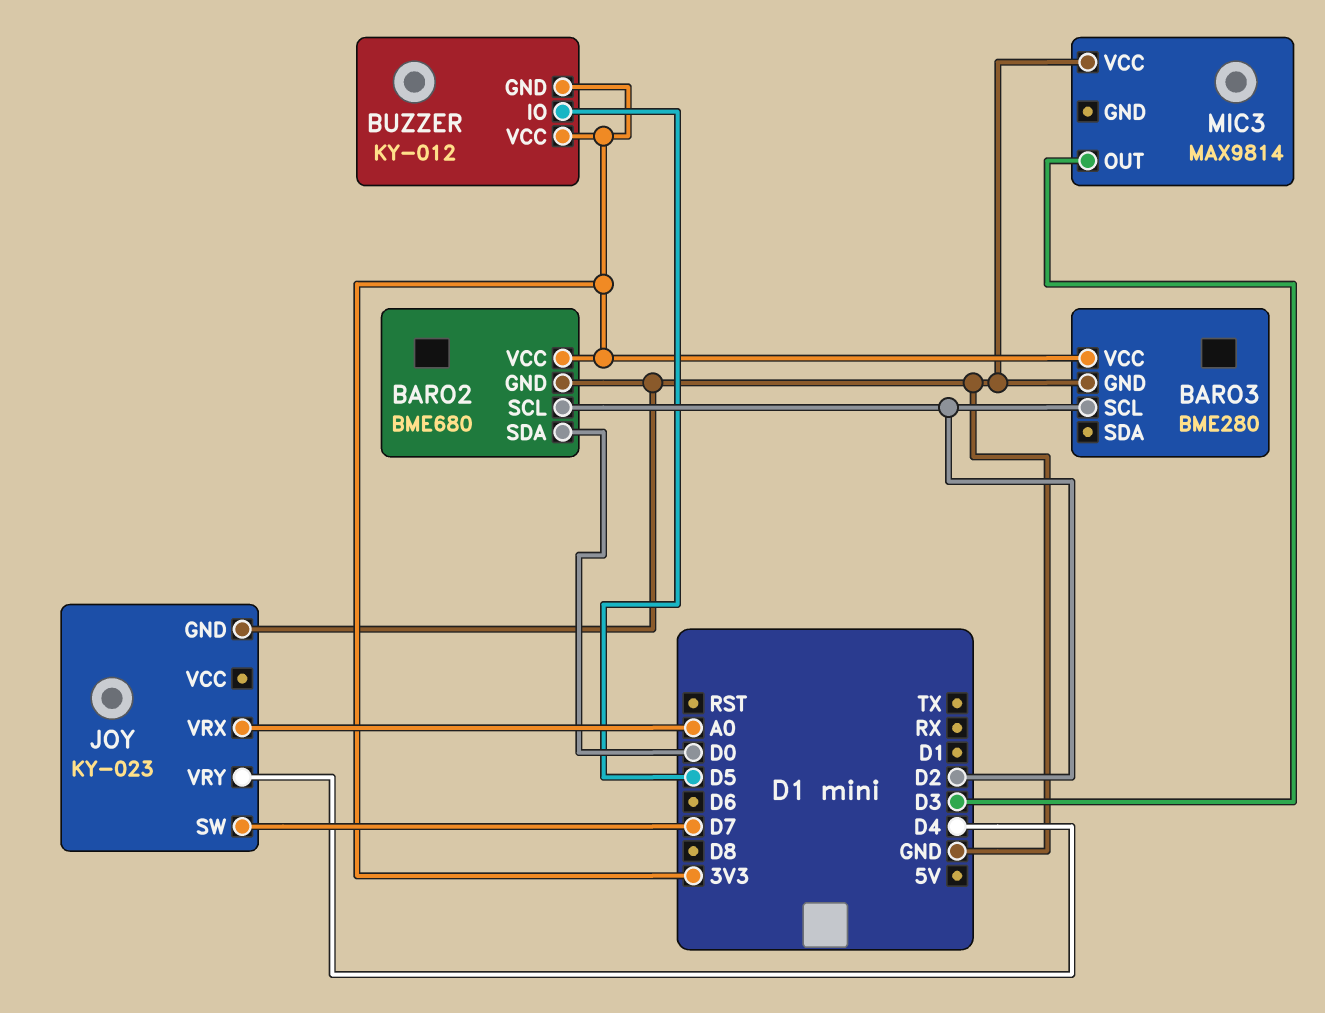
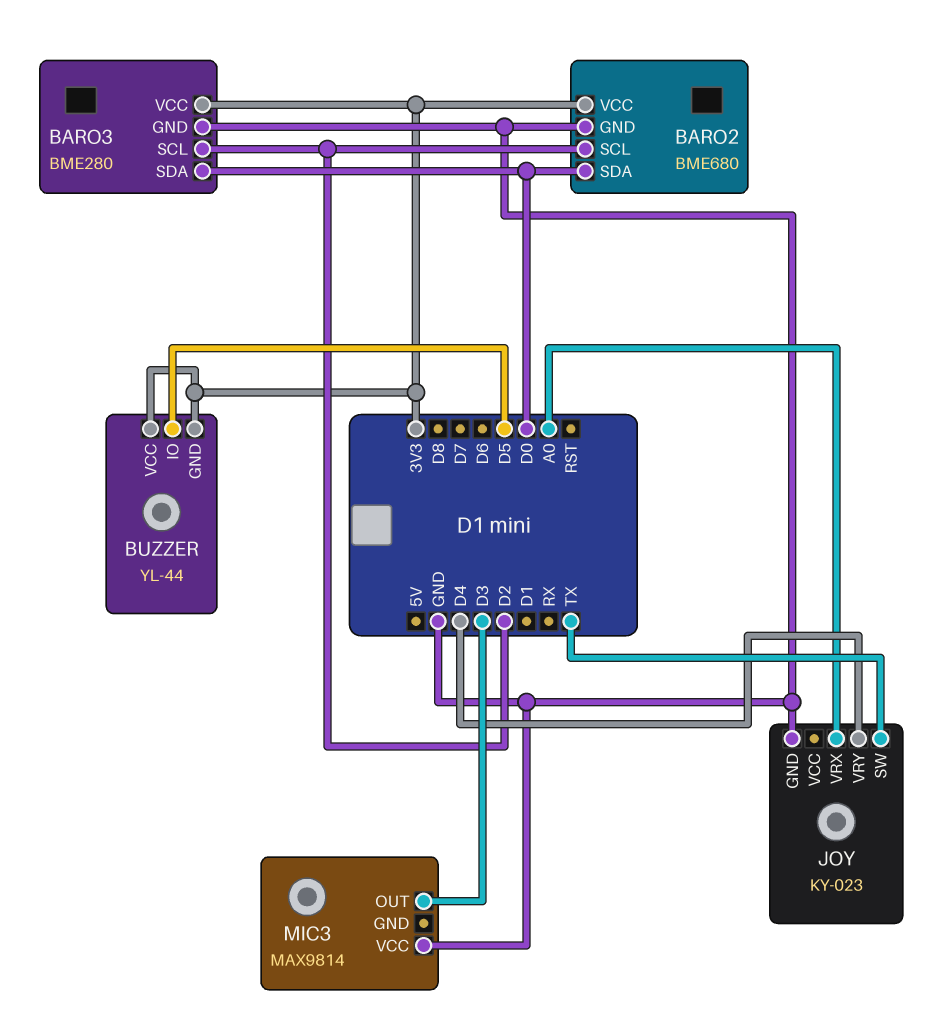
BARO3 pin SDA: none -> D0
BUZZER: KY-012 -> YL-44
JOY pin SW: D7 -> TX

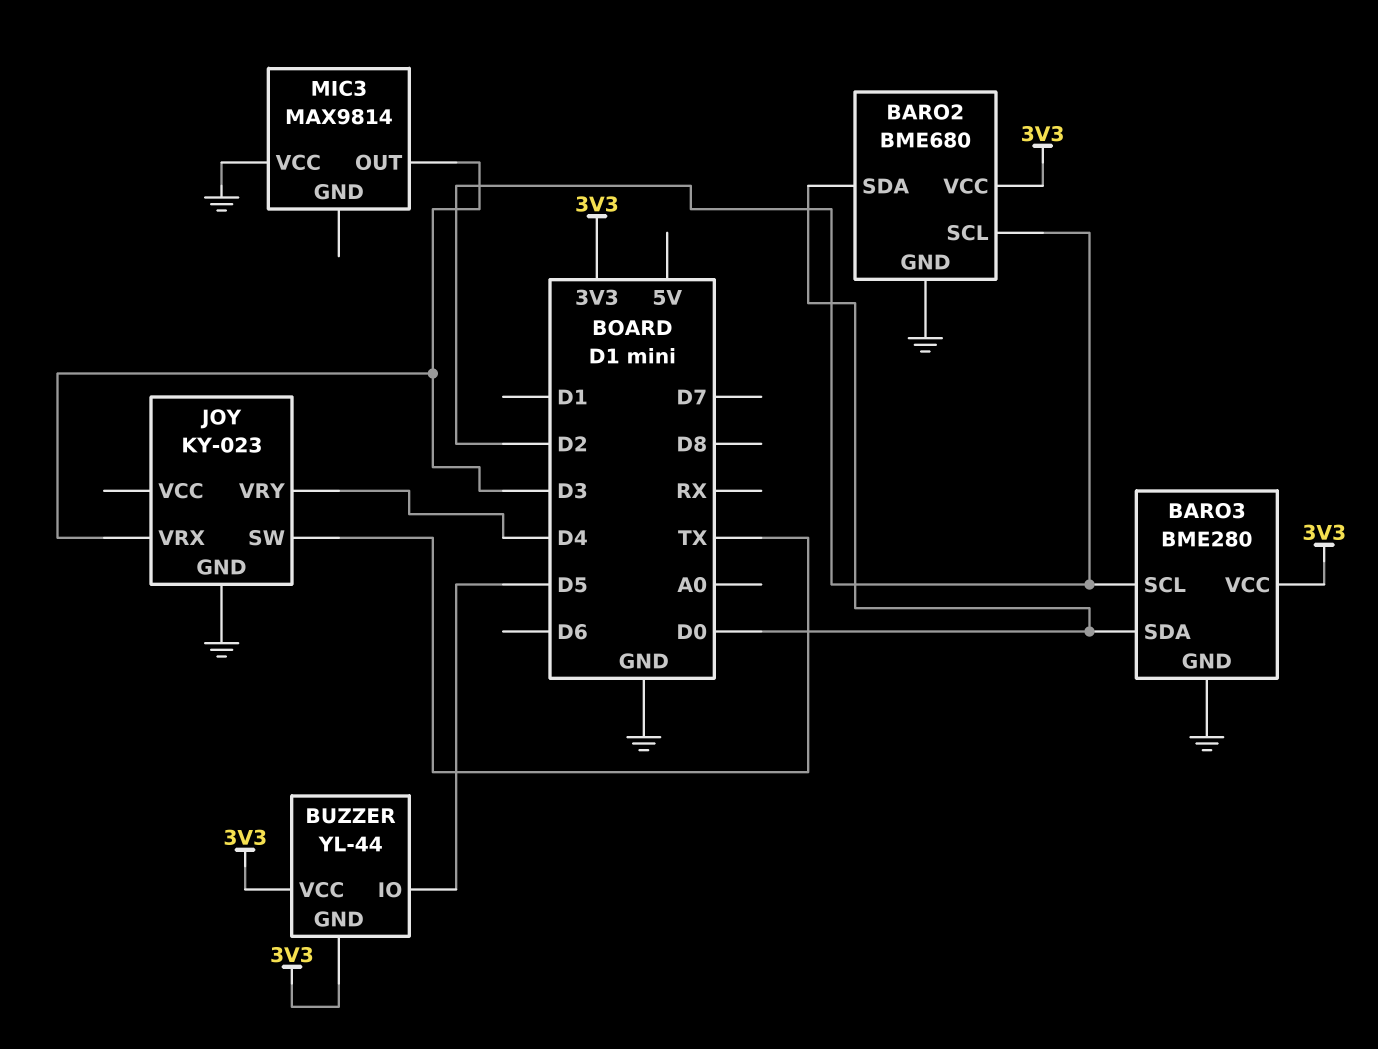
JOY pin VRX: A0 -> D3

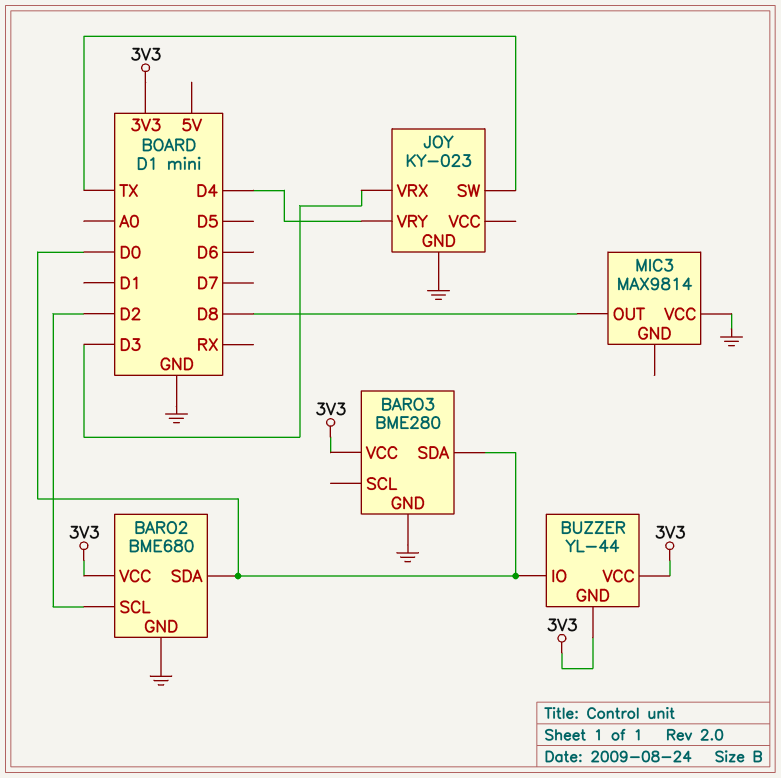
BARO3 pin SCL: D2 -> none
BUZZER pin IO: D5 -> D0
MIC3 pin OUT: D3 -> D8

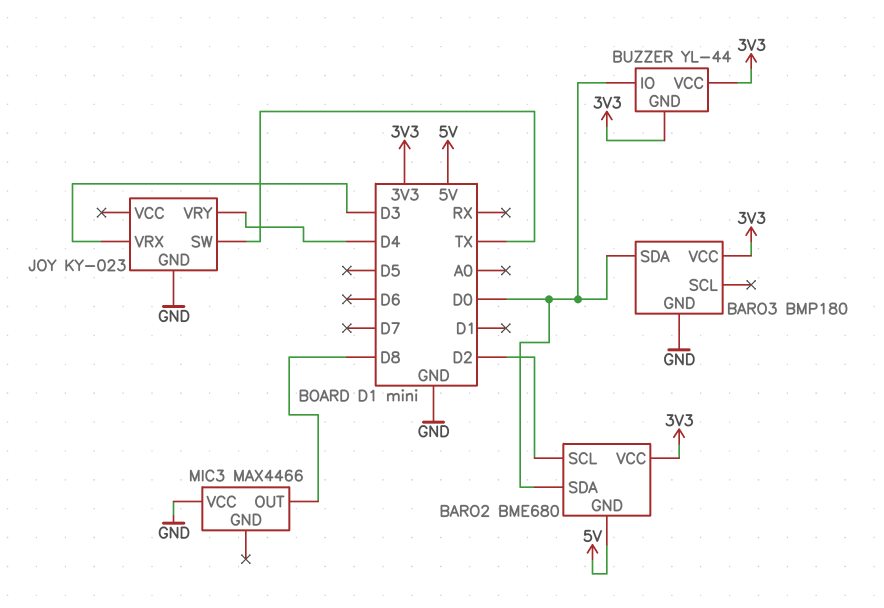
BARO2 pin GND: GND -> 5V
BARO3: BME280 -> BMP180
MIC3: MAX9814 -> MAX4466

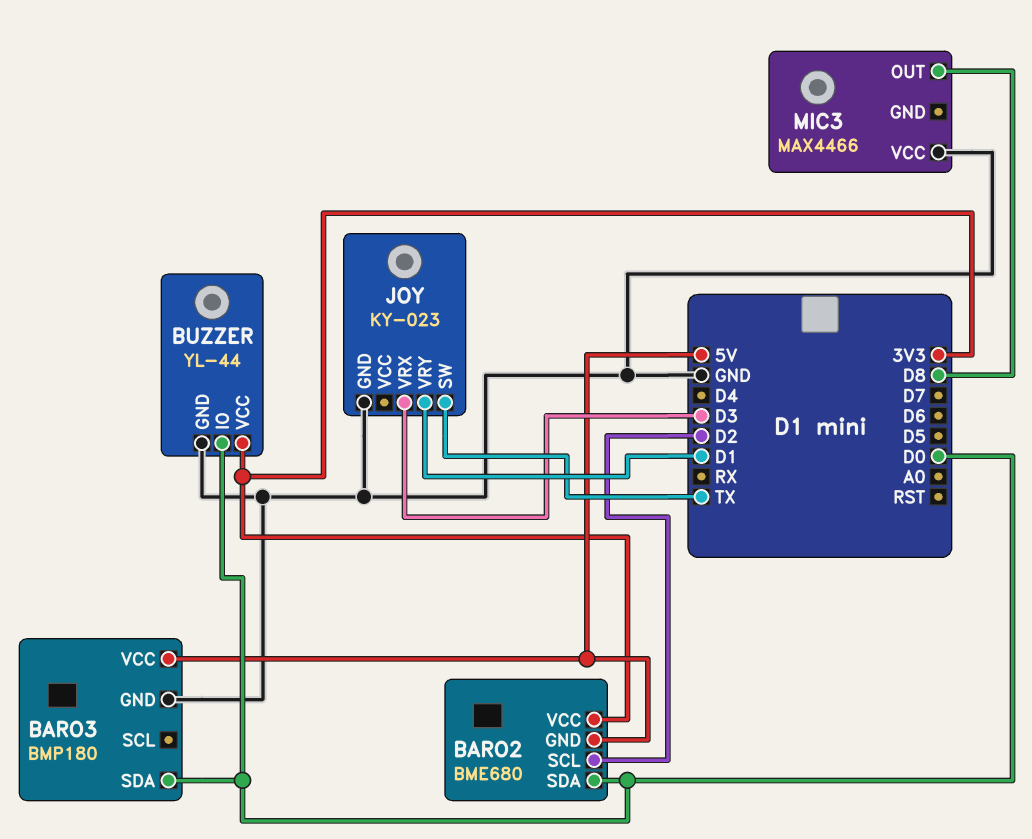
BARO3 pin VCC: 3V3 -> 5V
BUZZER pin GND: 3V3 -> GND
JOY pin VRY: D4 -> D1

